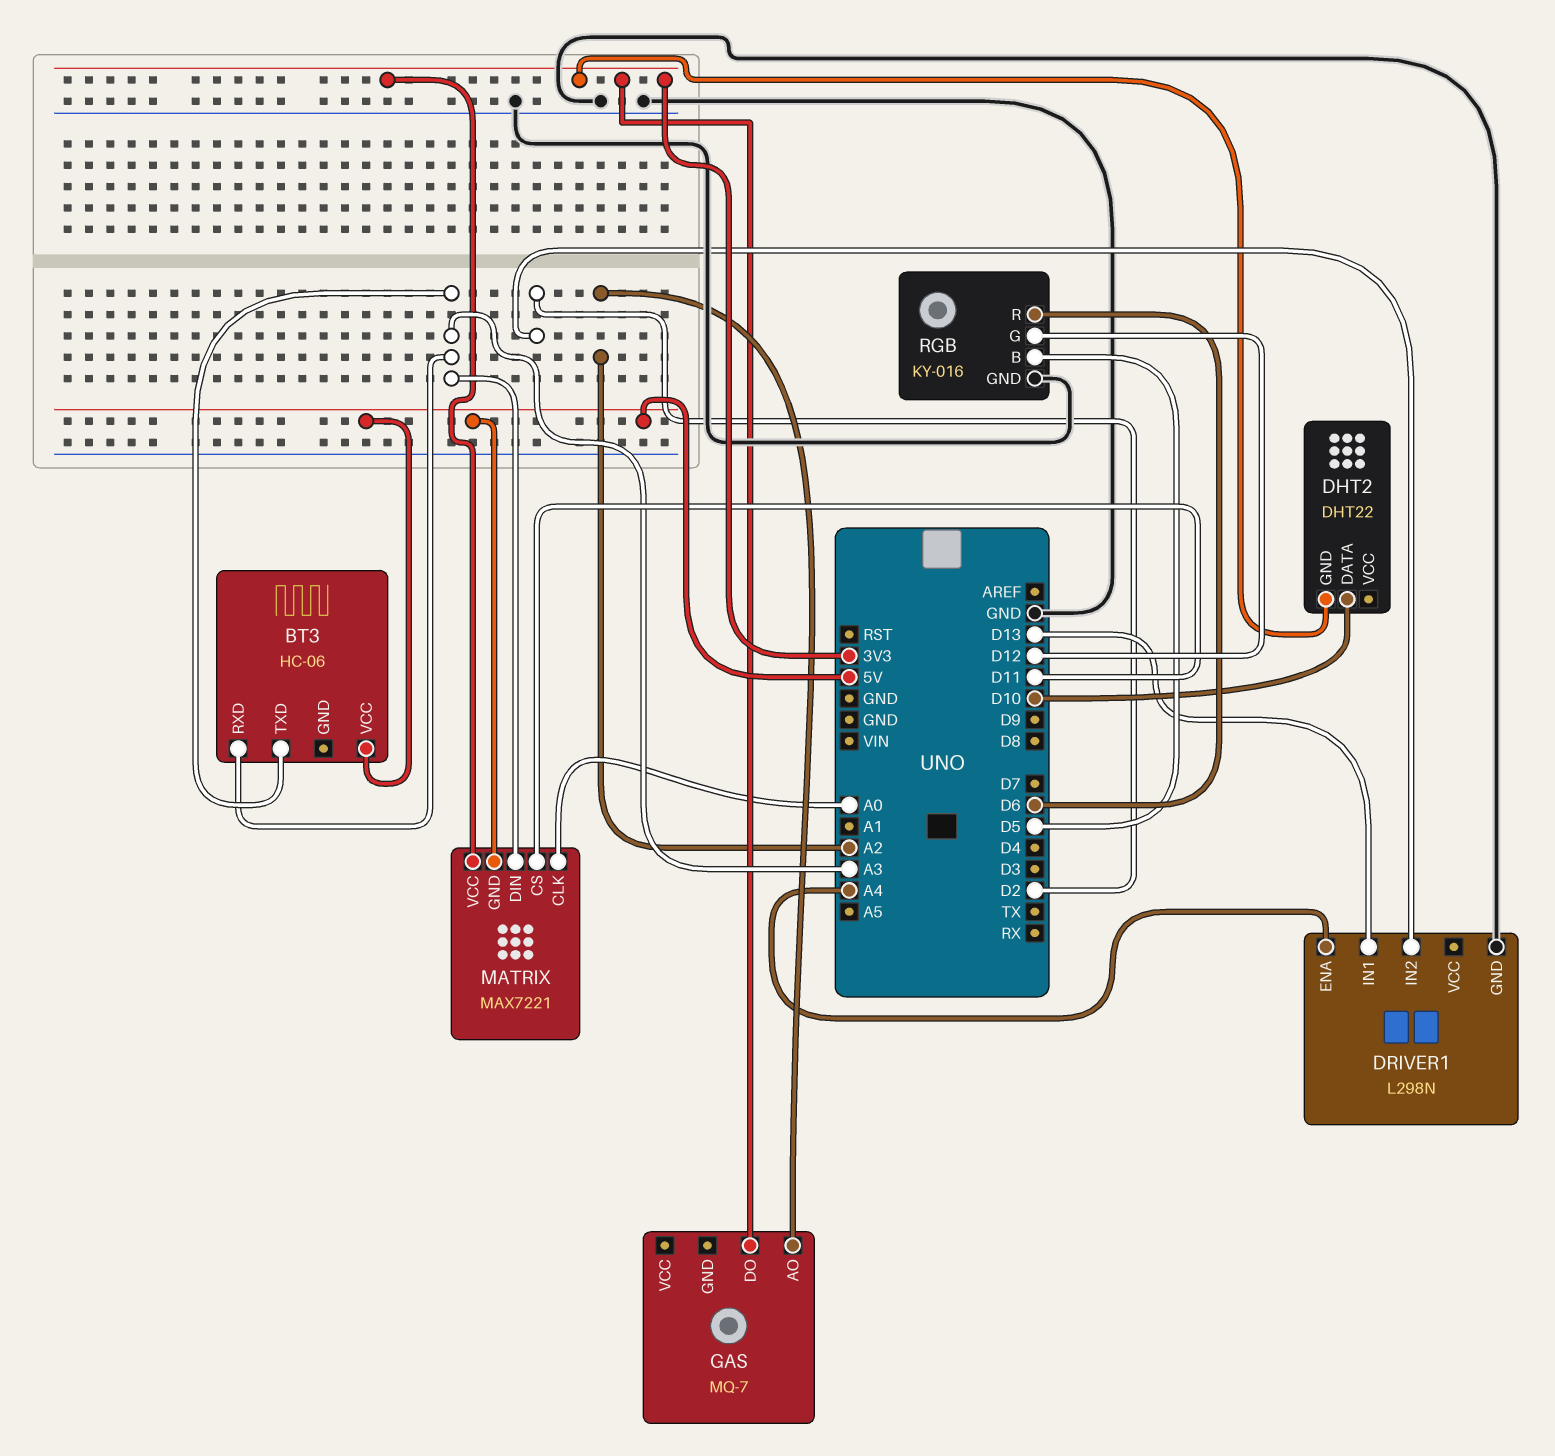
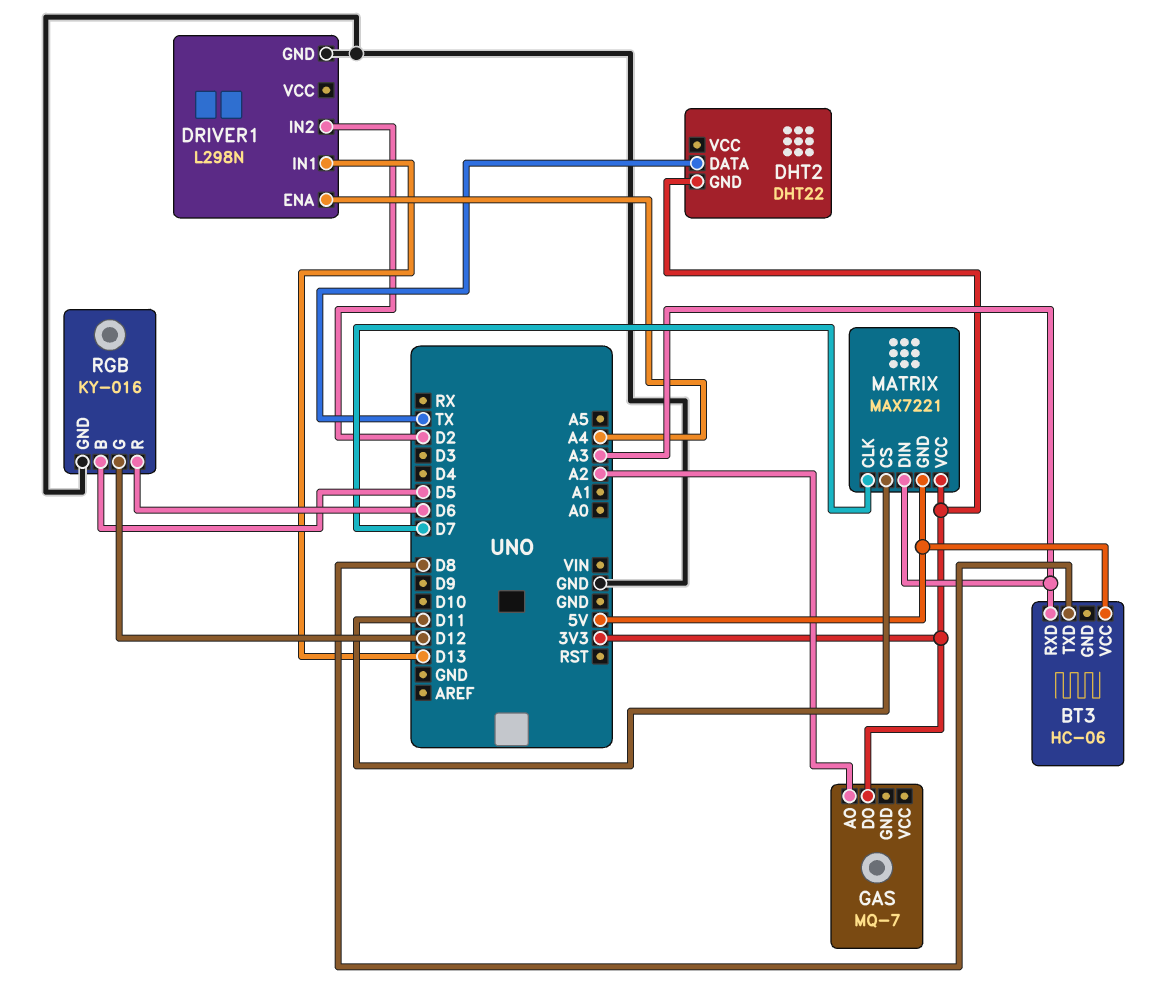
BT3 pin TXD: A3 -> D8
DHT2 pin DATA: D10 -> TX
MATRIX pin CLK: A0 -> D7

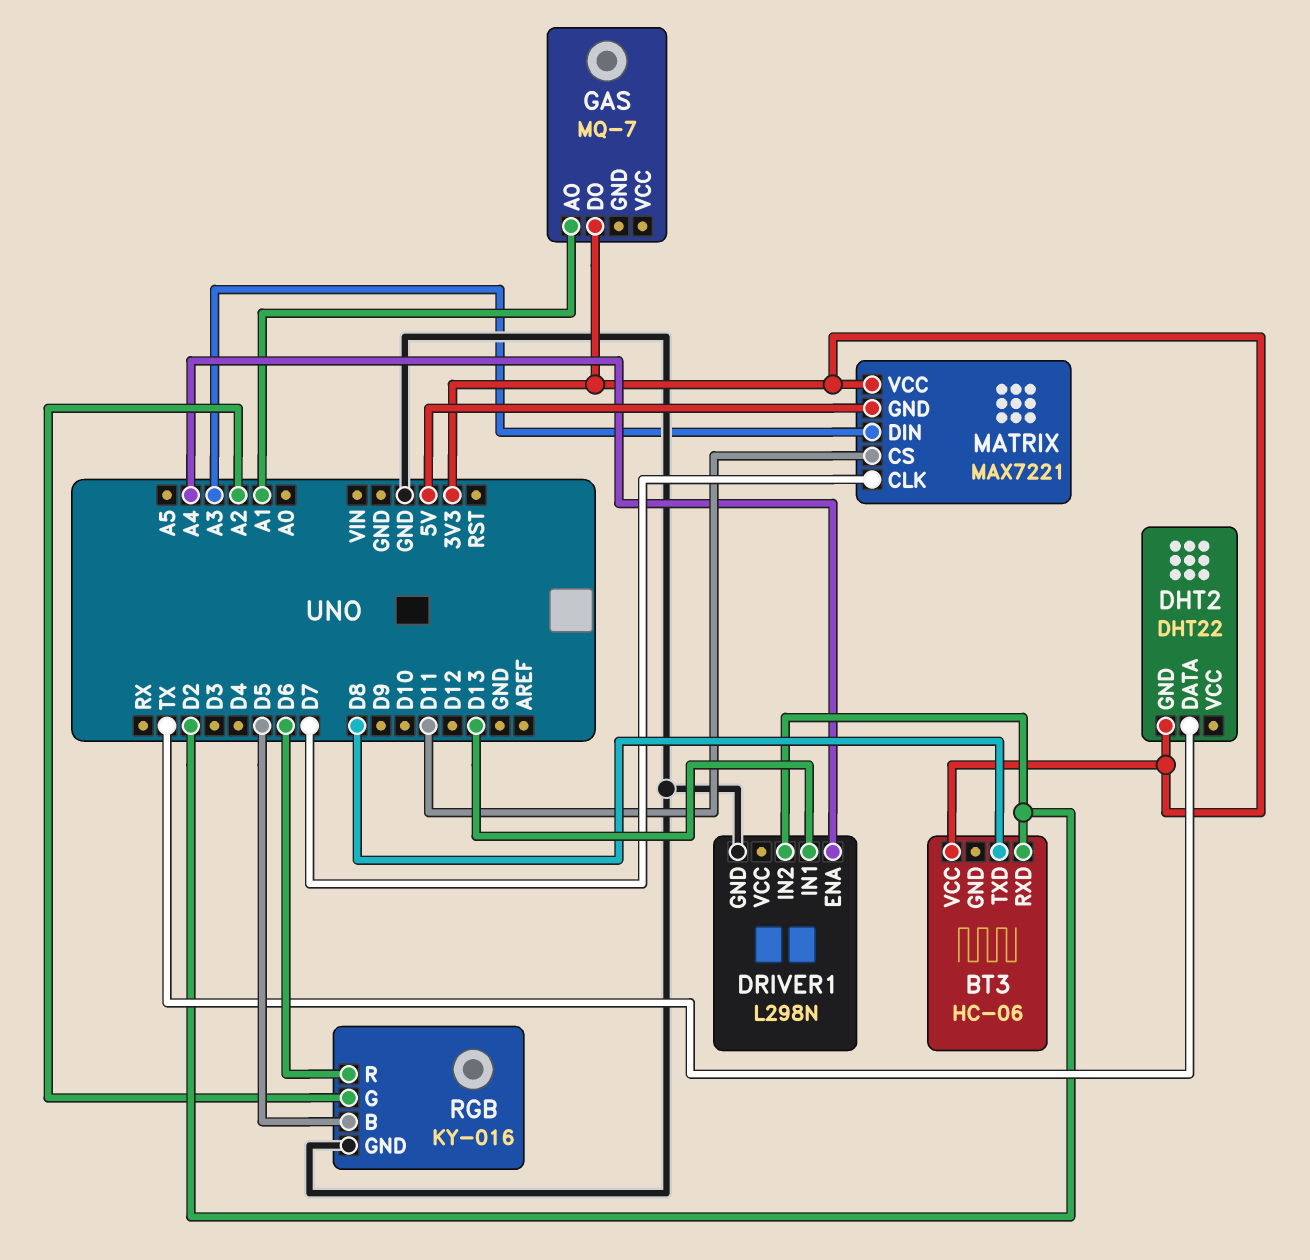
BT3 pin RXD: A3 -> D2
BT3 pin VCC: 5V -> 3V3
GAS pin AO: A2 -> A1
RGB pin G: D12 -> A2

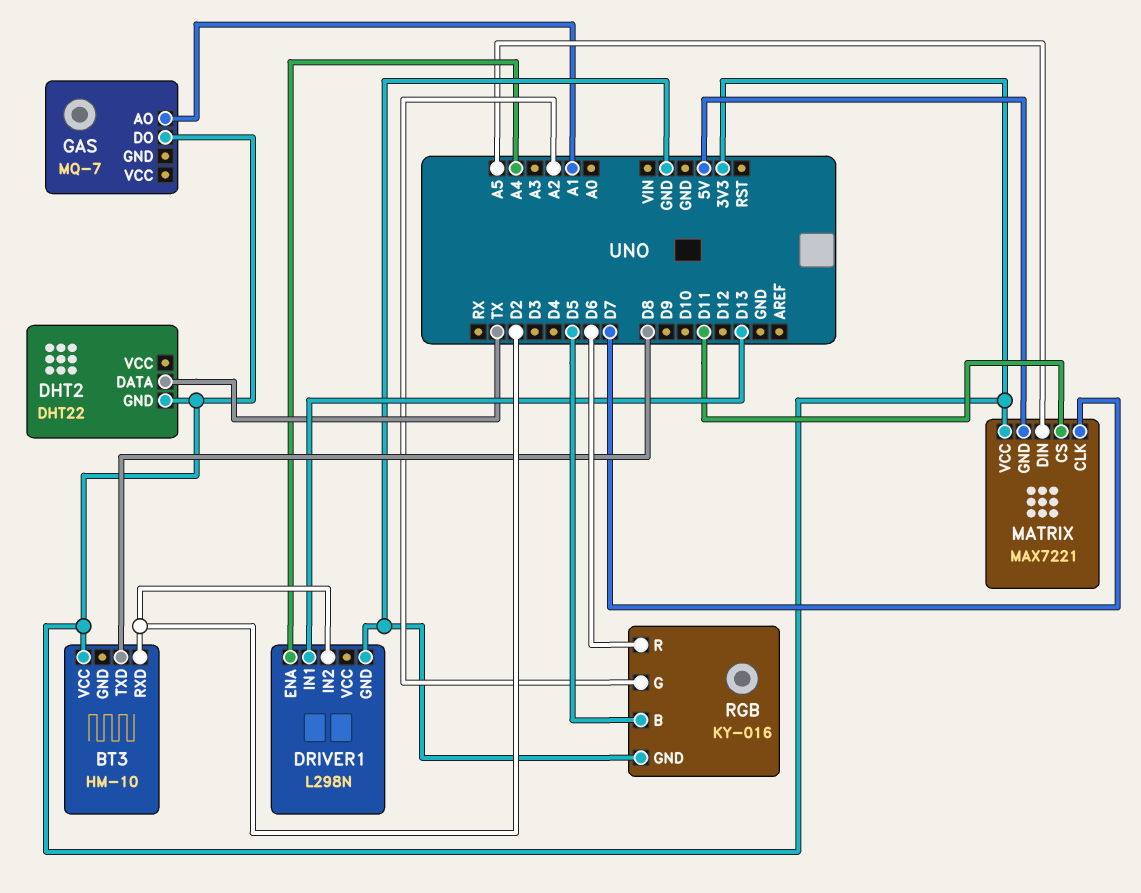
BT3: HC-06 -> HM-10
MATRIX pin DIN: A3 -> A5

